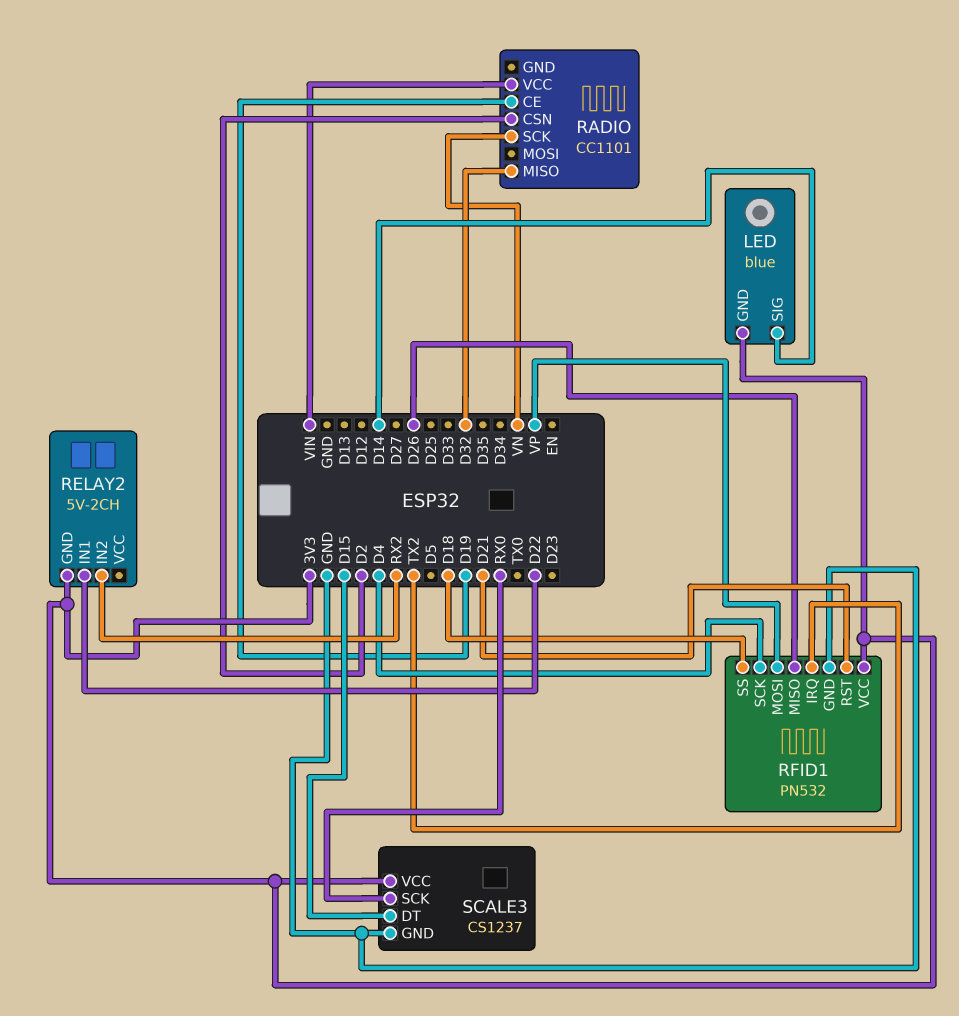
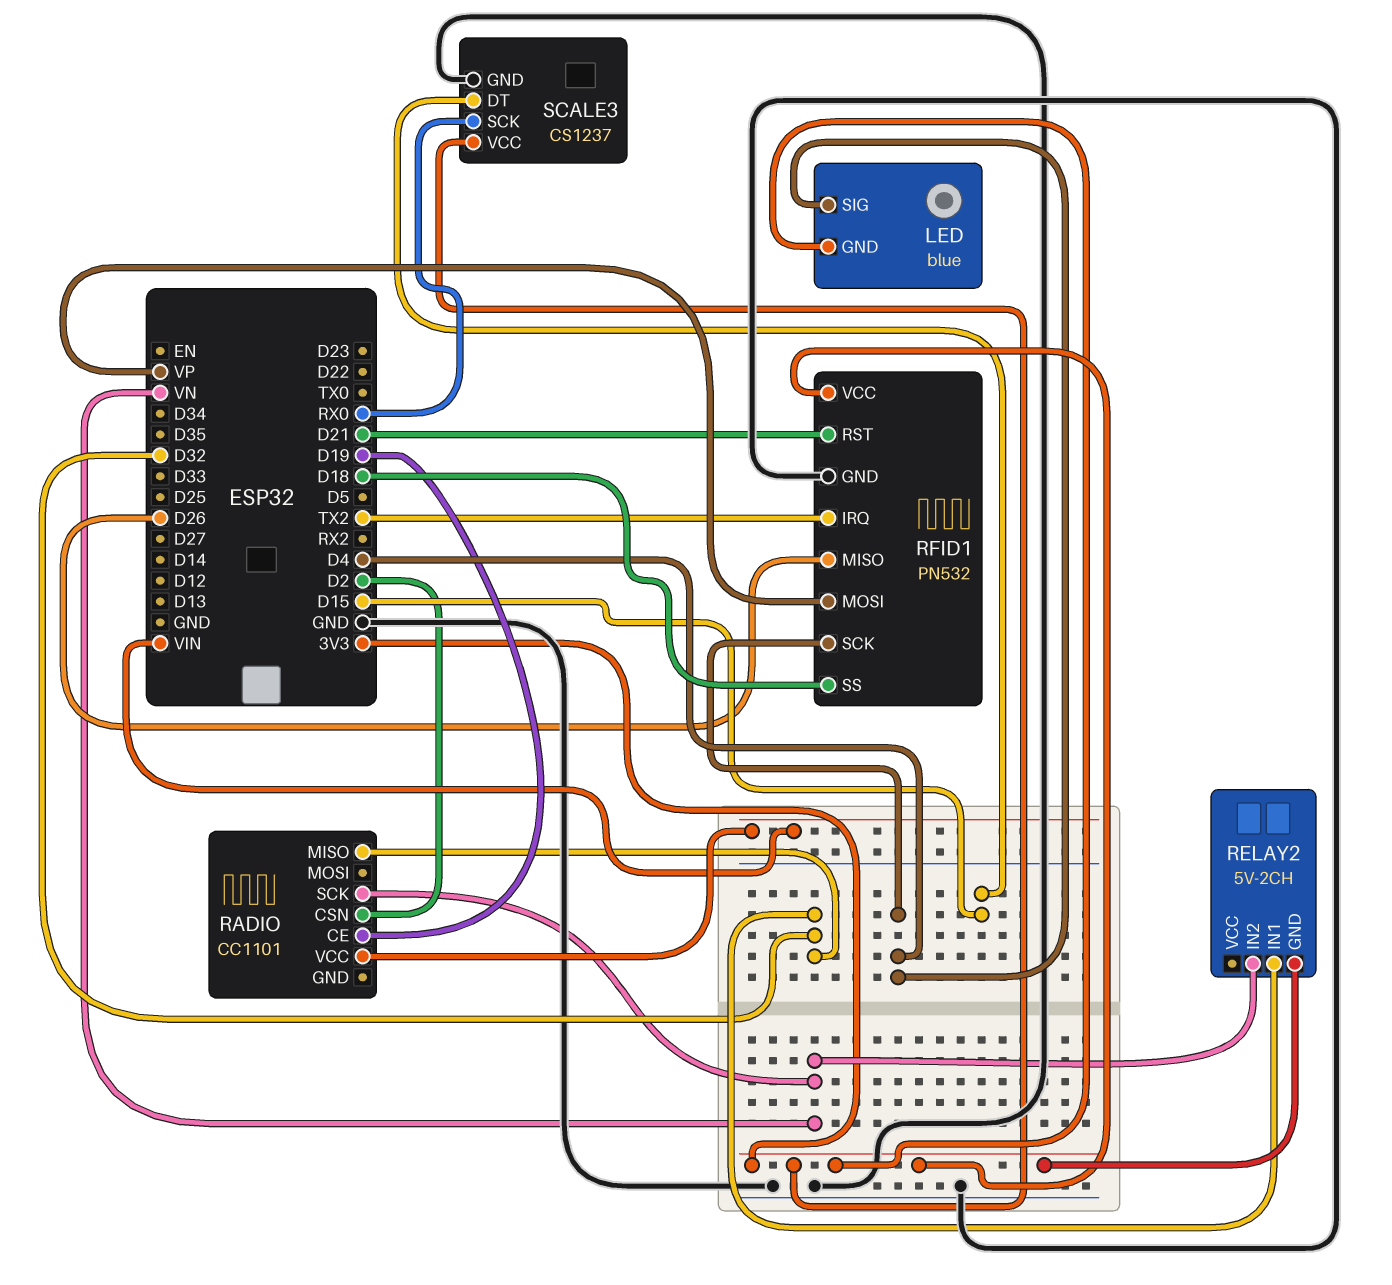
LED pin SIG: D14 -> D4
RELAY2 pin IN1: D22 -> D32
RELAY2 pin IN2: RX2 -> VN

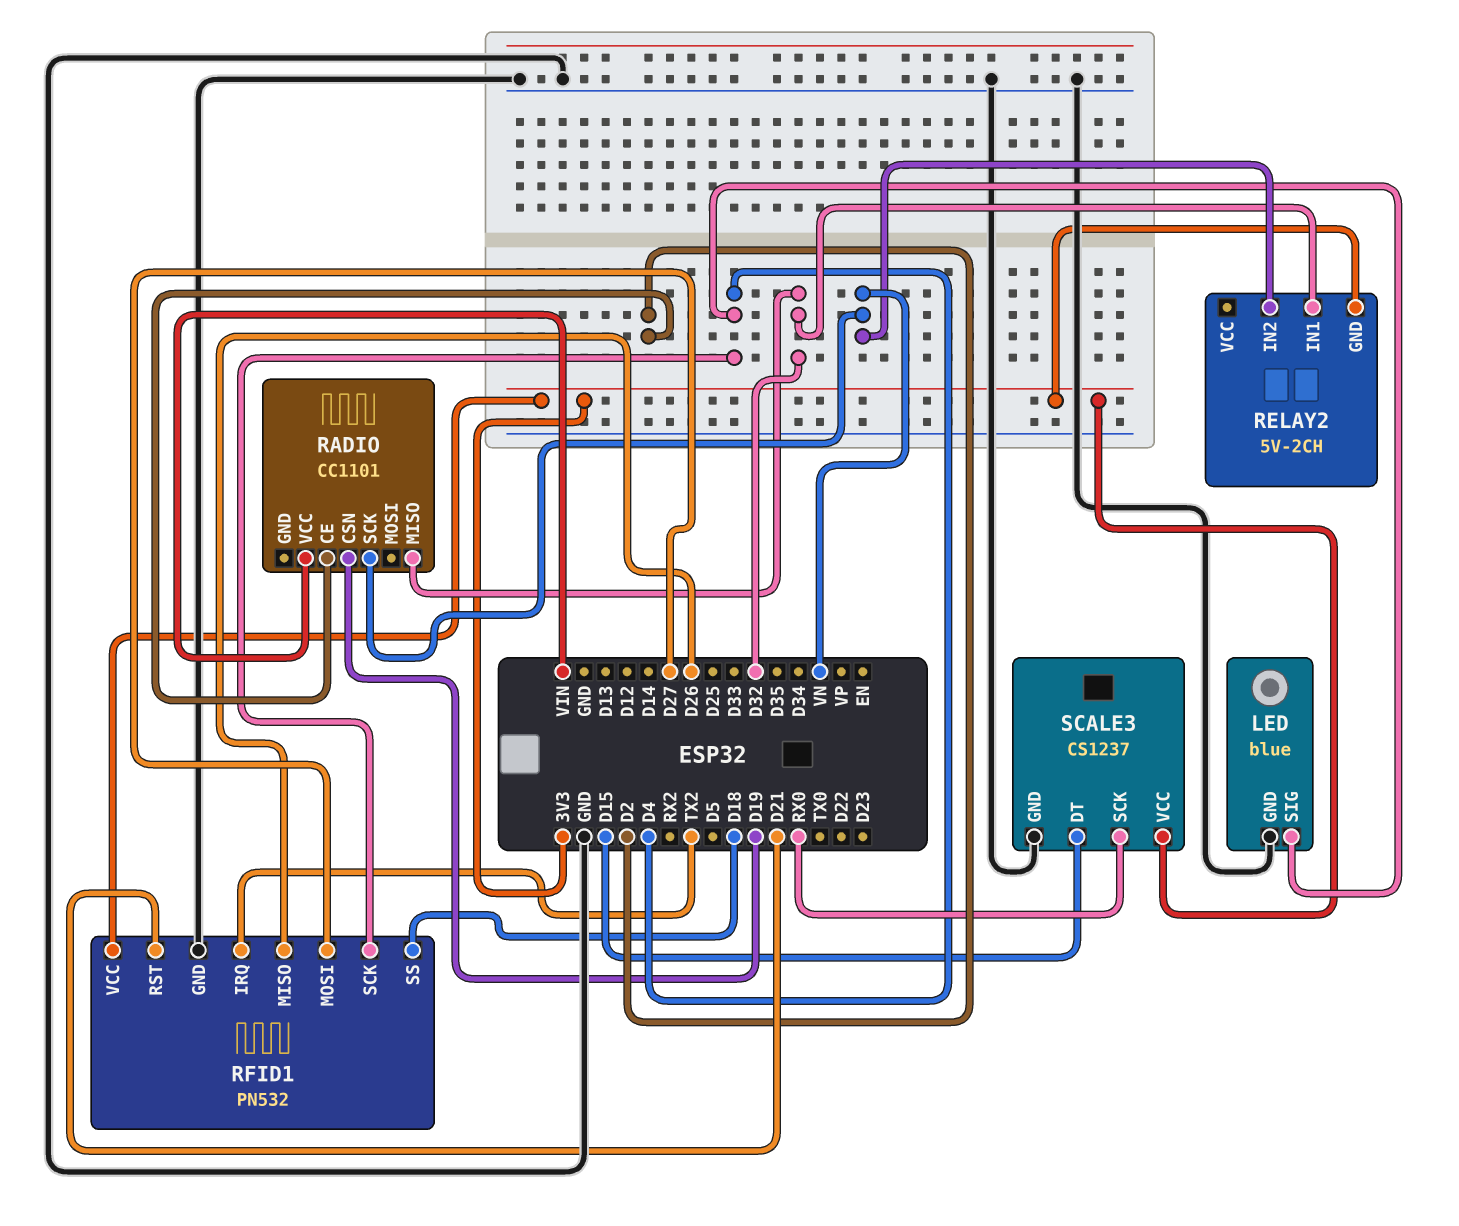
LED pin GND: 3V3 -> GND
RADIO pin CE: D19 -> D2
RADIO pin CSN: D2 -> D19
RFID1 pin MOSI: VP -> D27

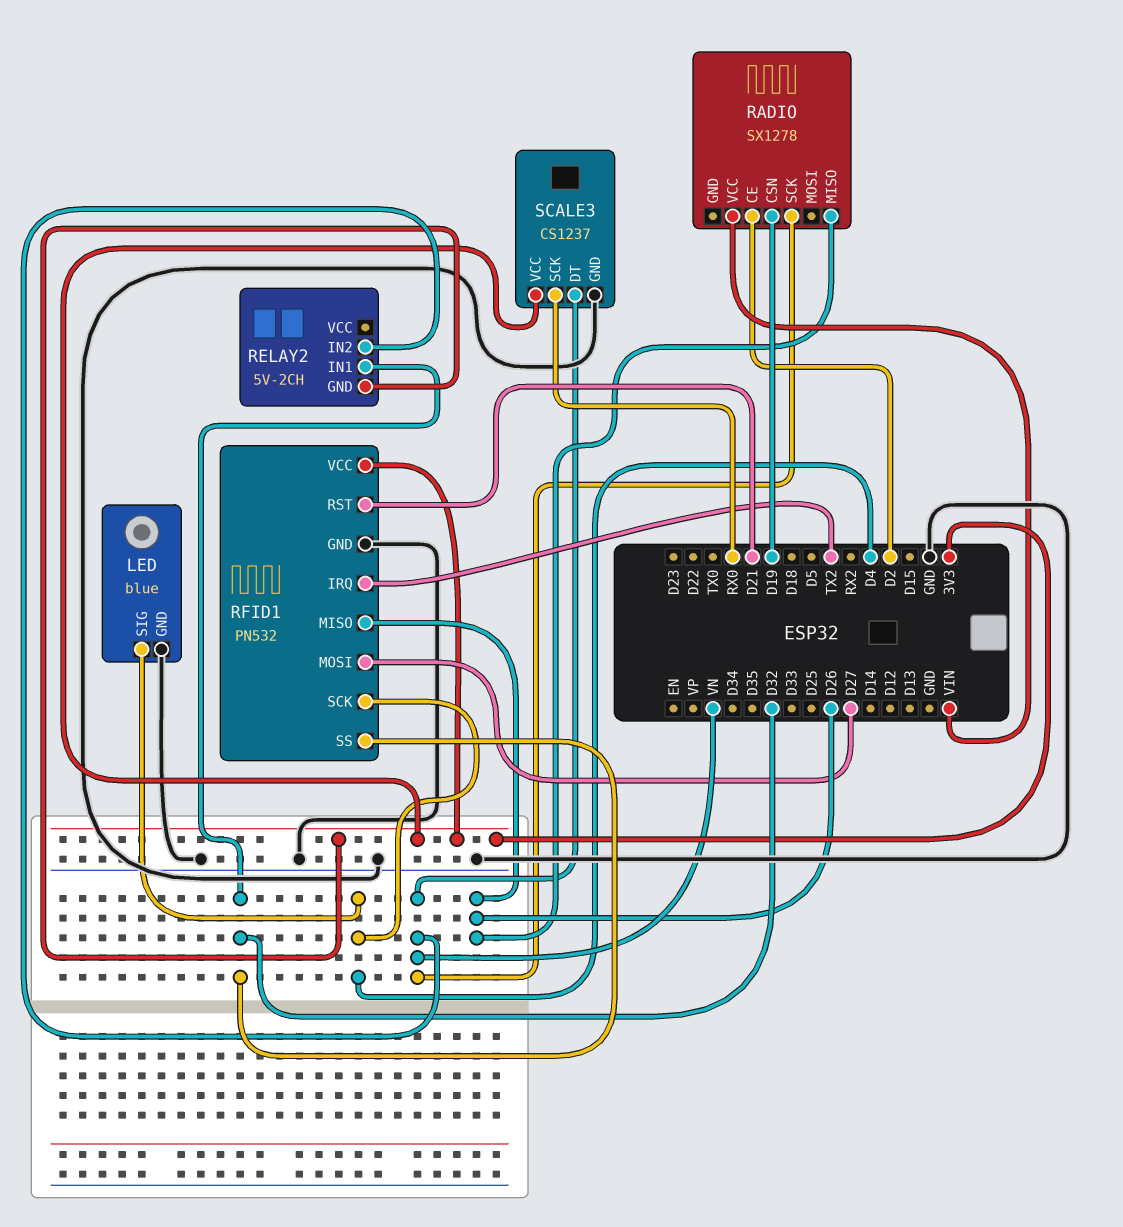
RADIO: CC1101 -> SX1278
RADIO pin MISO: D32 -> D26
RFID1 pin SS: D18 -> D32
SCALE3 pin DT: D15 -> VN

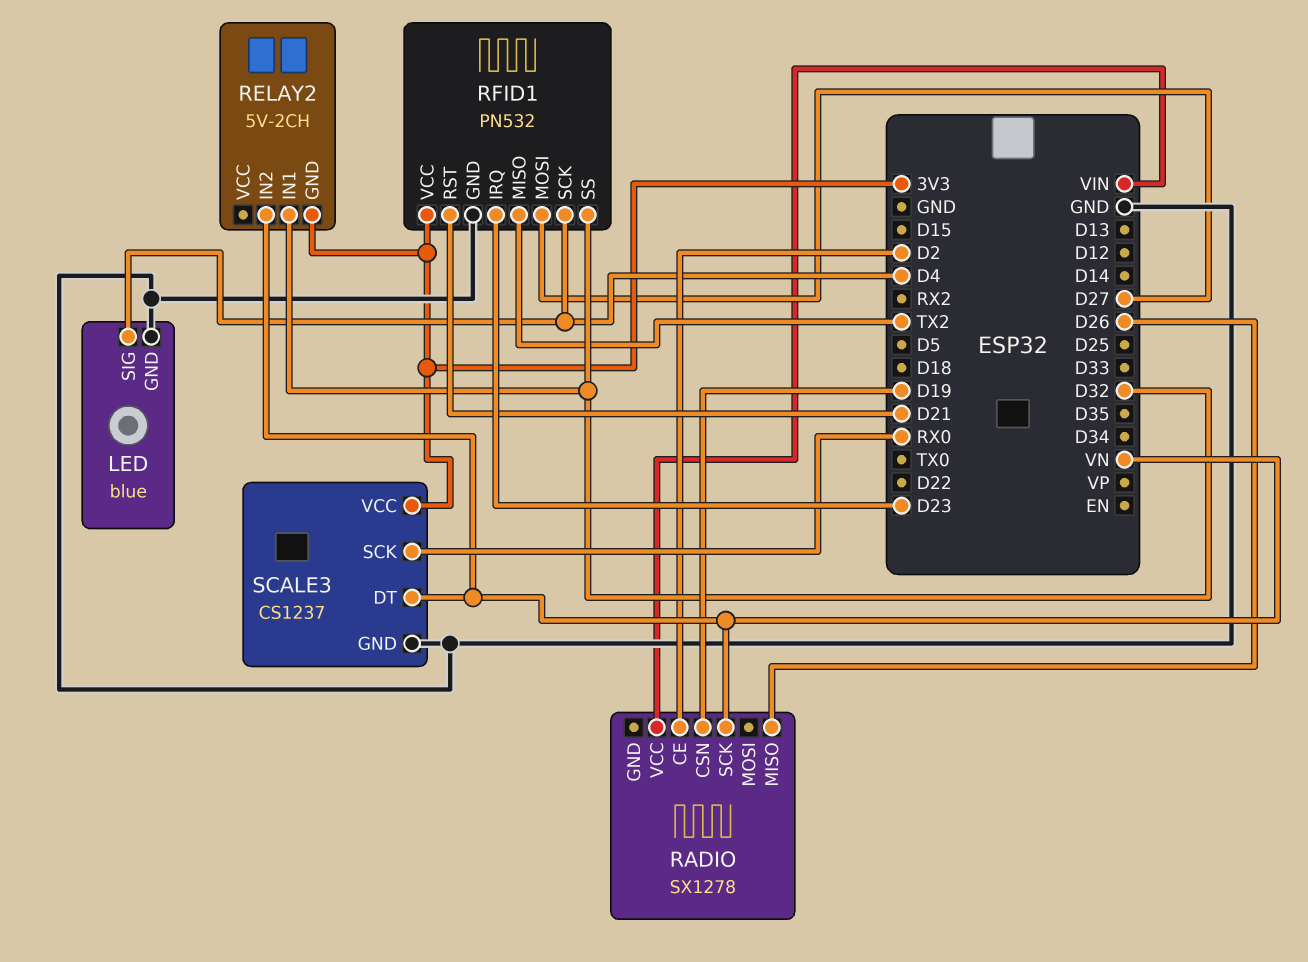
RFID1 pin IRQ: TX2 -> D23
RFID1 pin MISO: D26 -> TX2

